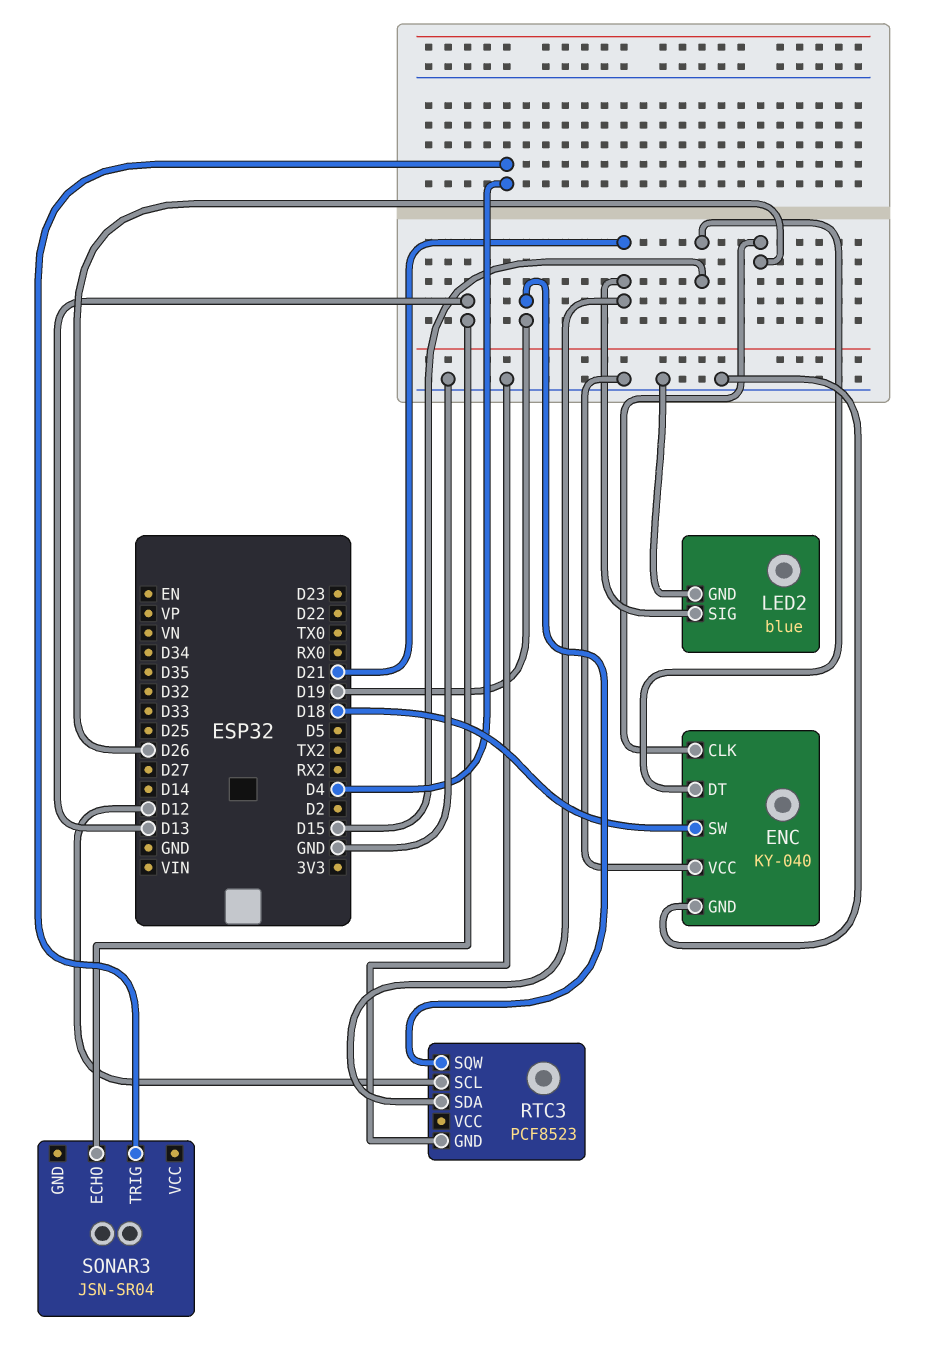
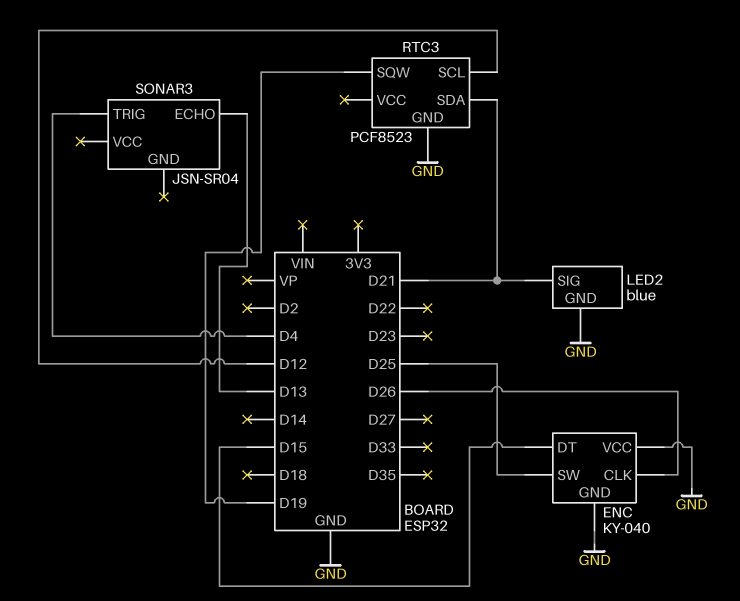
ENC pin SW: D18 -> D25

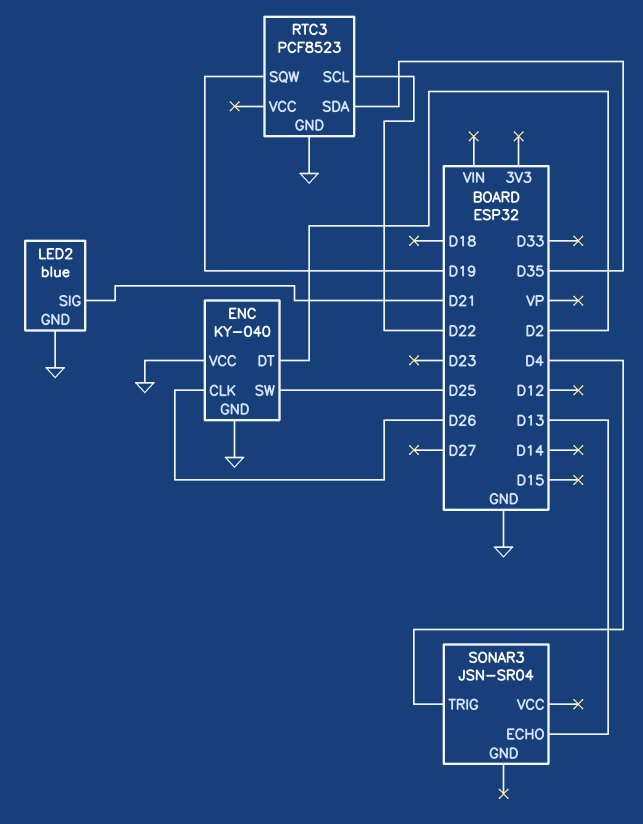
ENC pin DT: D15 -> D2
RTC3 pin SCL: D12 -> D22
RTC3 pin SDA: D21 -> D35

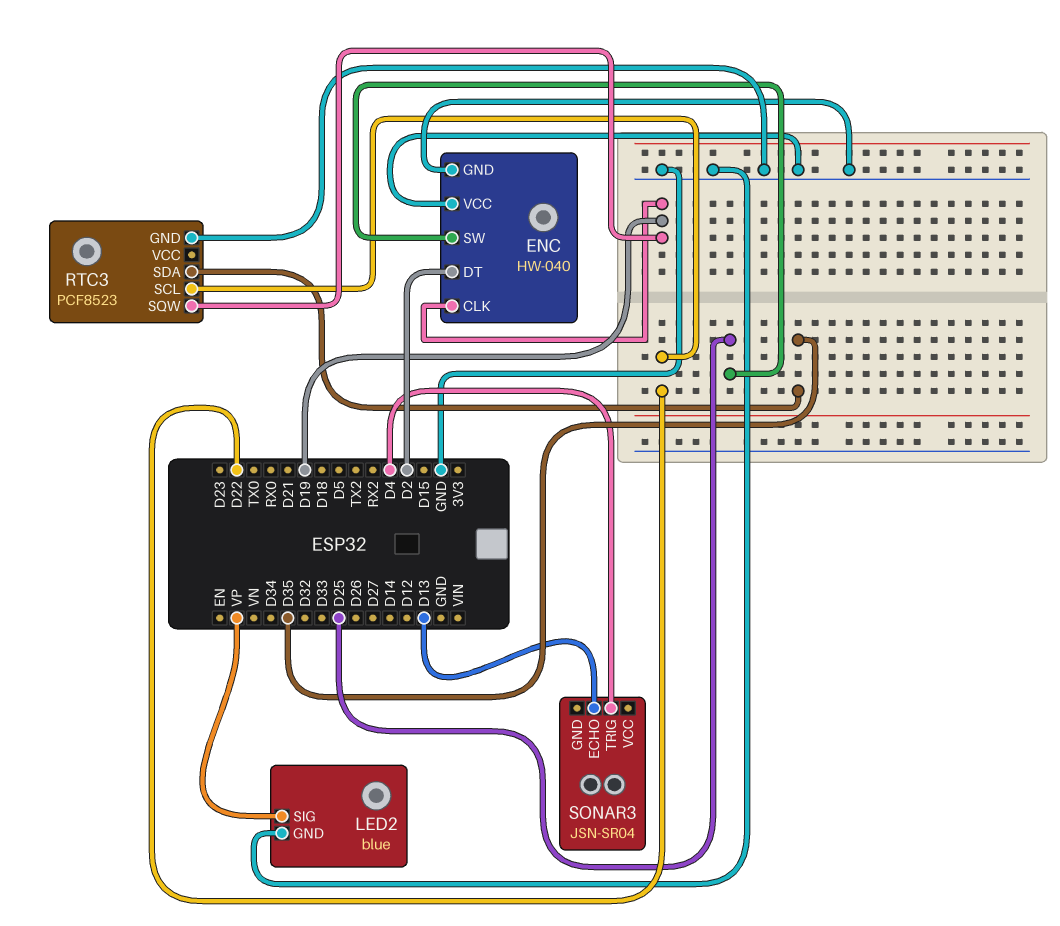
ENC: KY-040 -> HW-040
ENC pin CLK: D26 -> D19
LED2 pin SIG: D21 -> VP

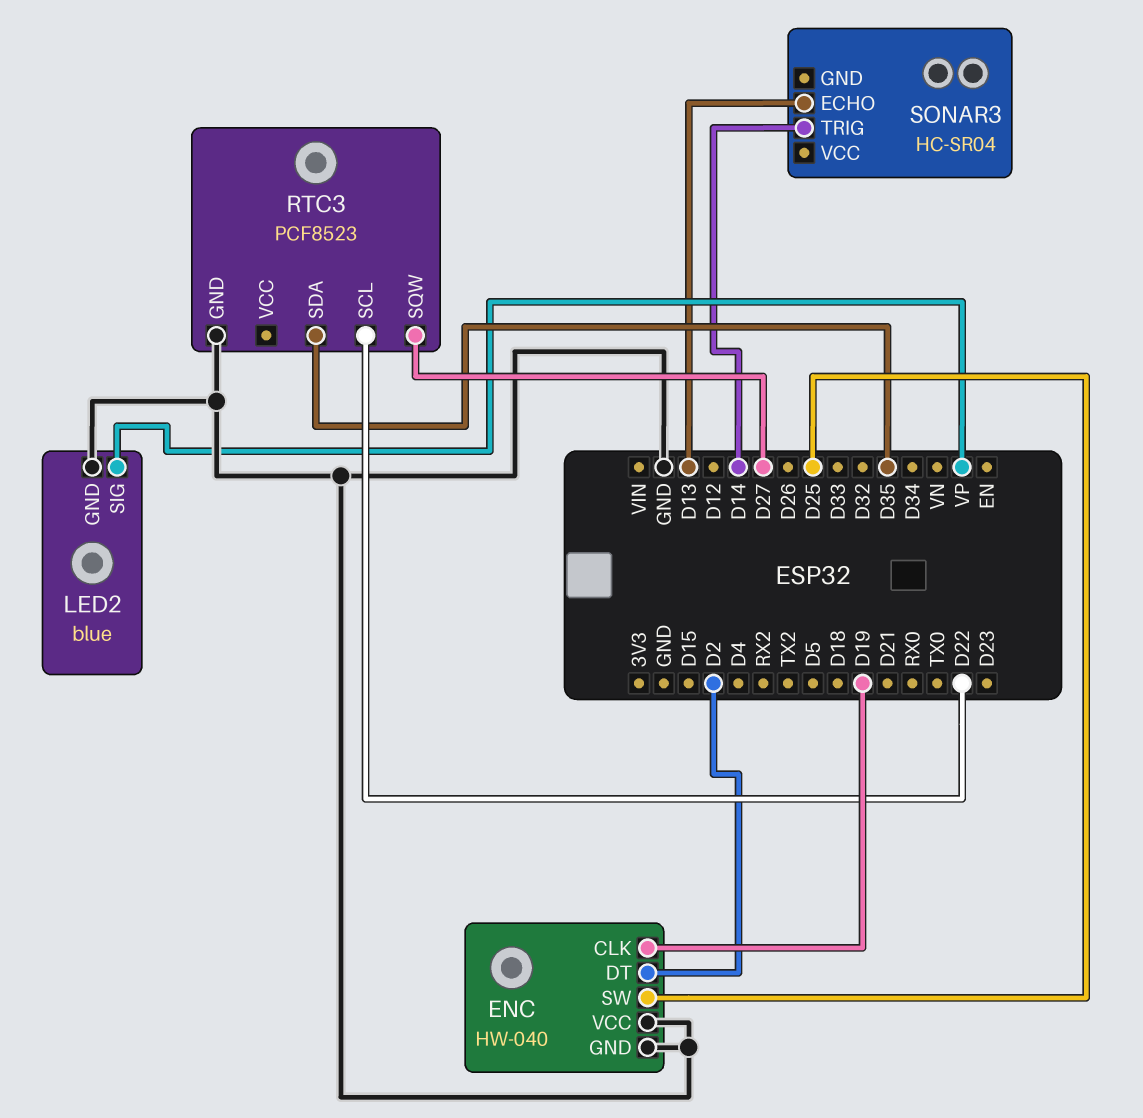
RTC3 pin SQW: D19 -> D27
SONAR3: JSN-SR04 -> HC-SR04
SONAR3 pin TRIG: D4 -> D14

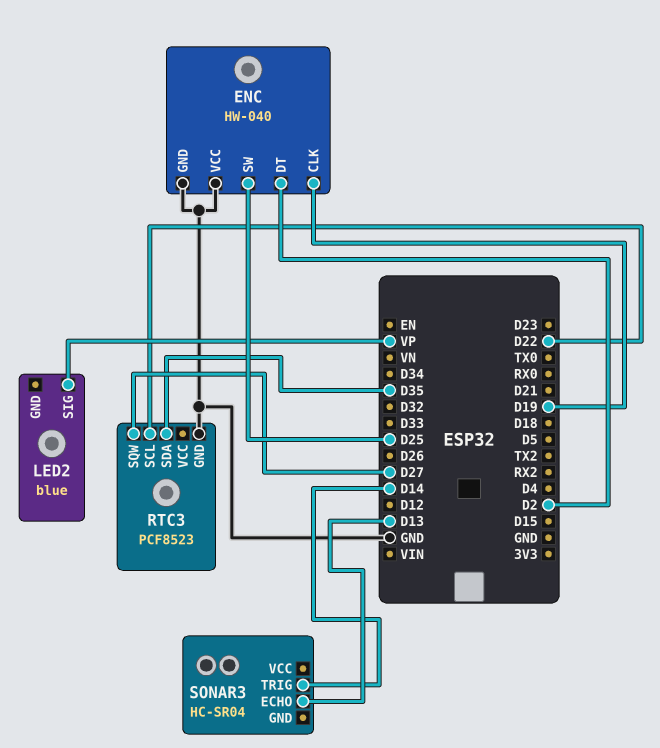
LED2 pin GND: GND -> none

